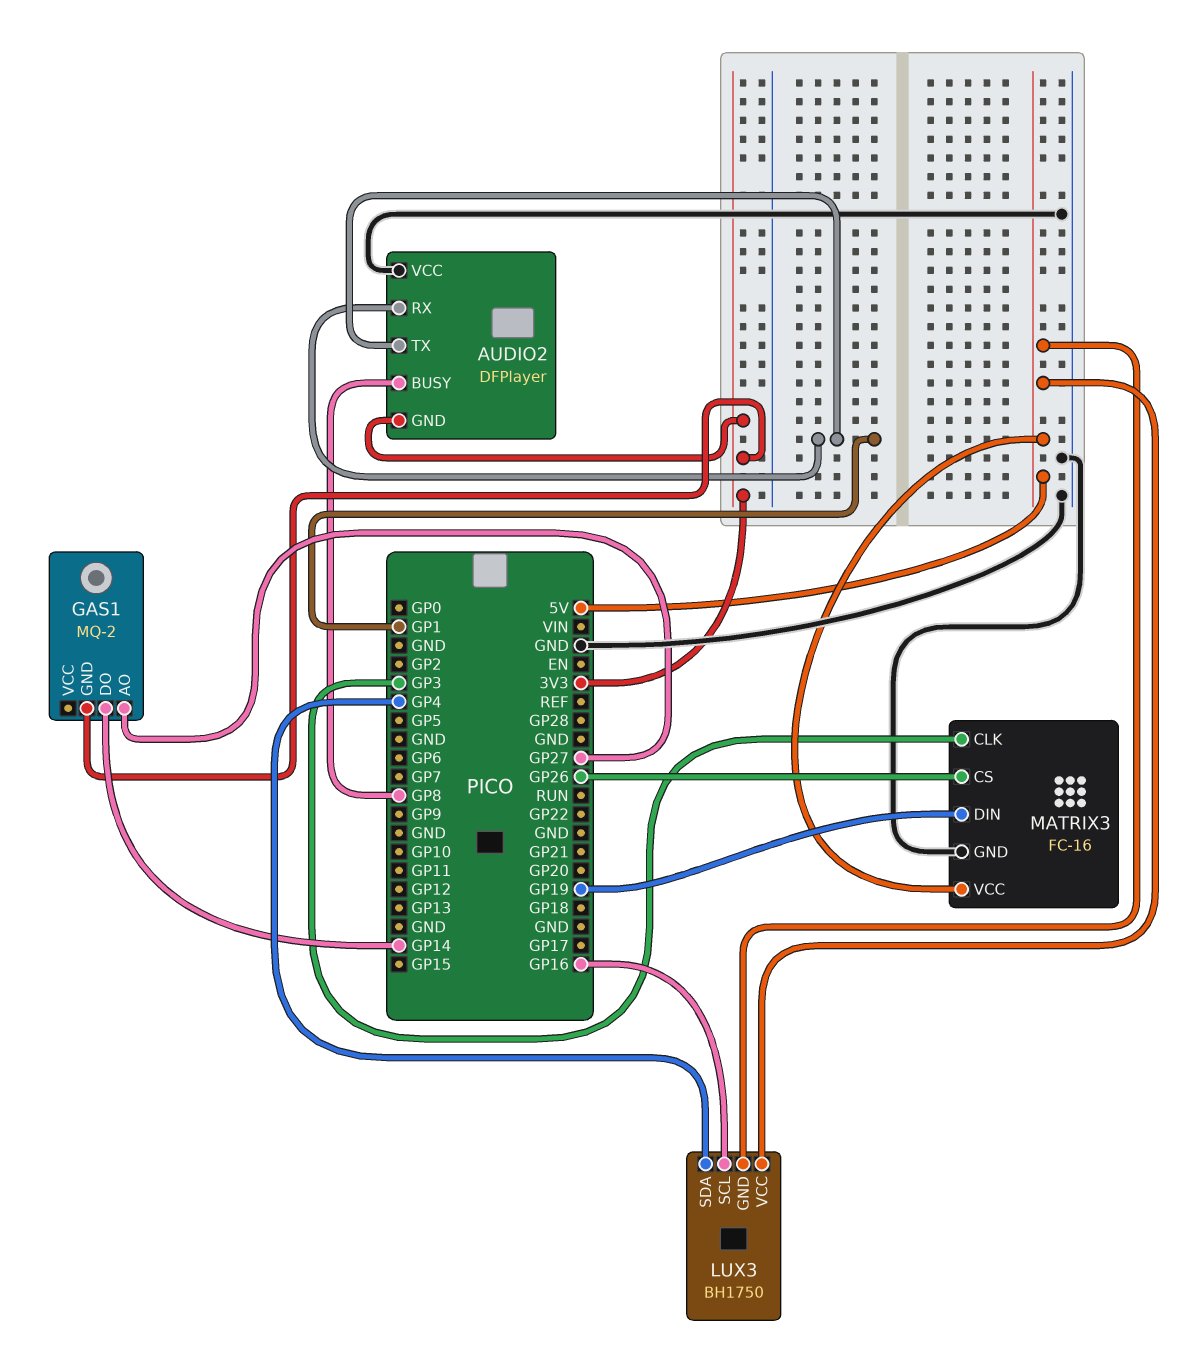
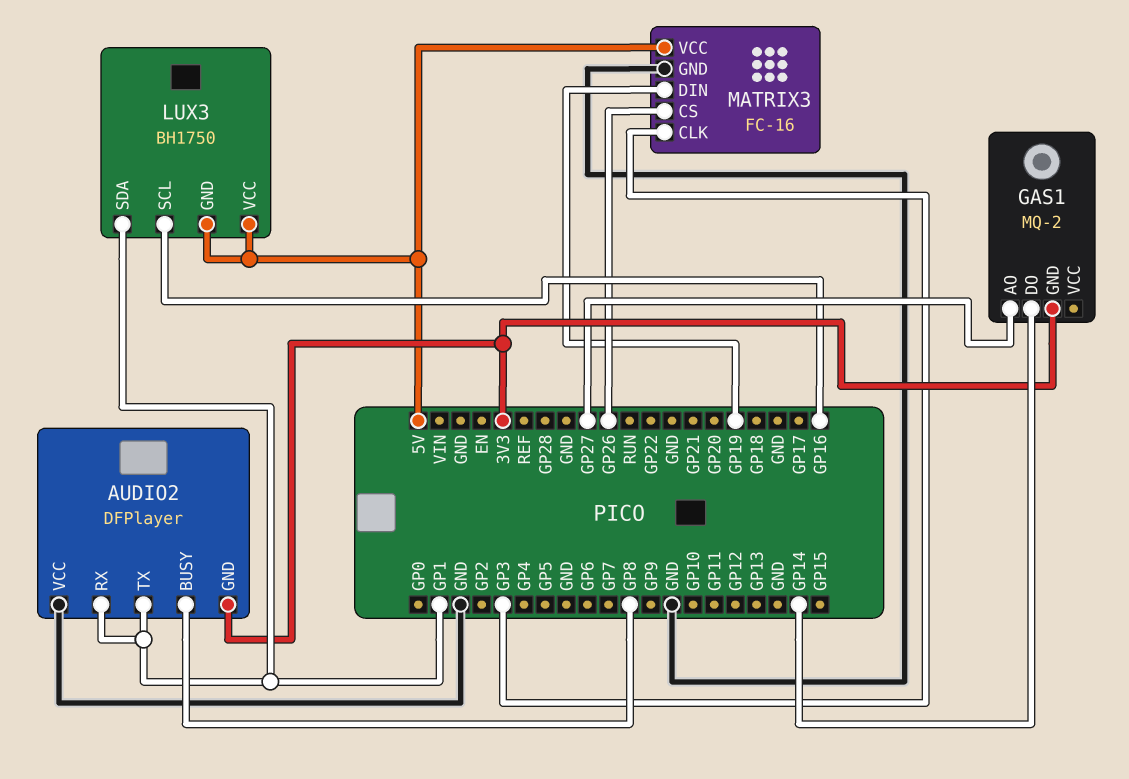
LUX3 pin SDA: GP4 -> GP1

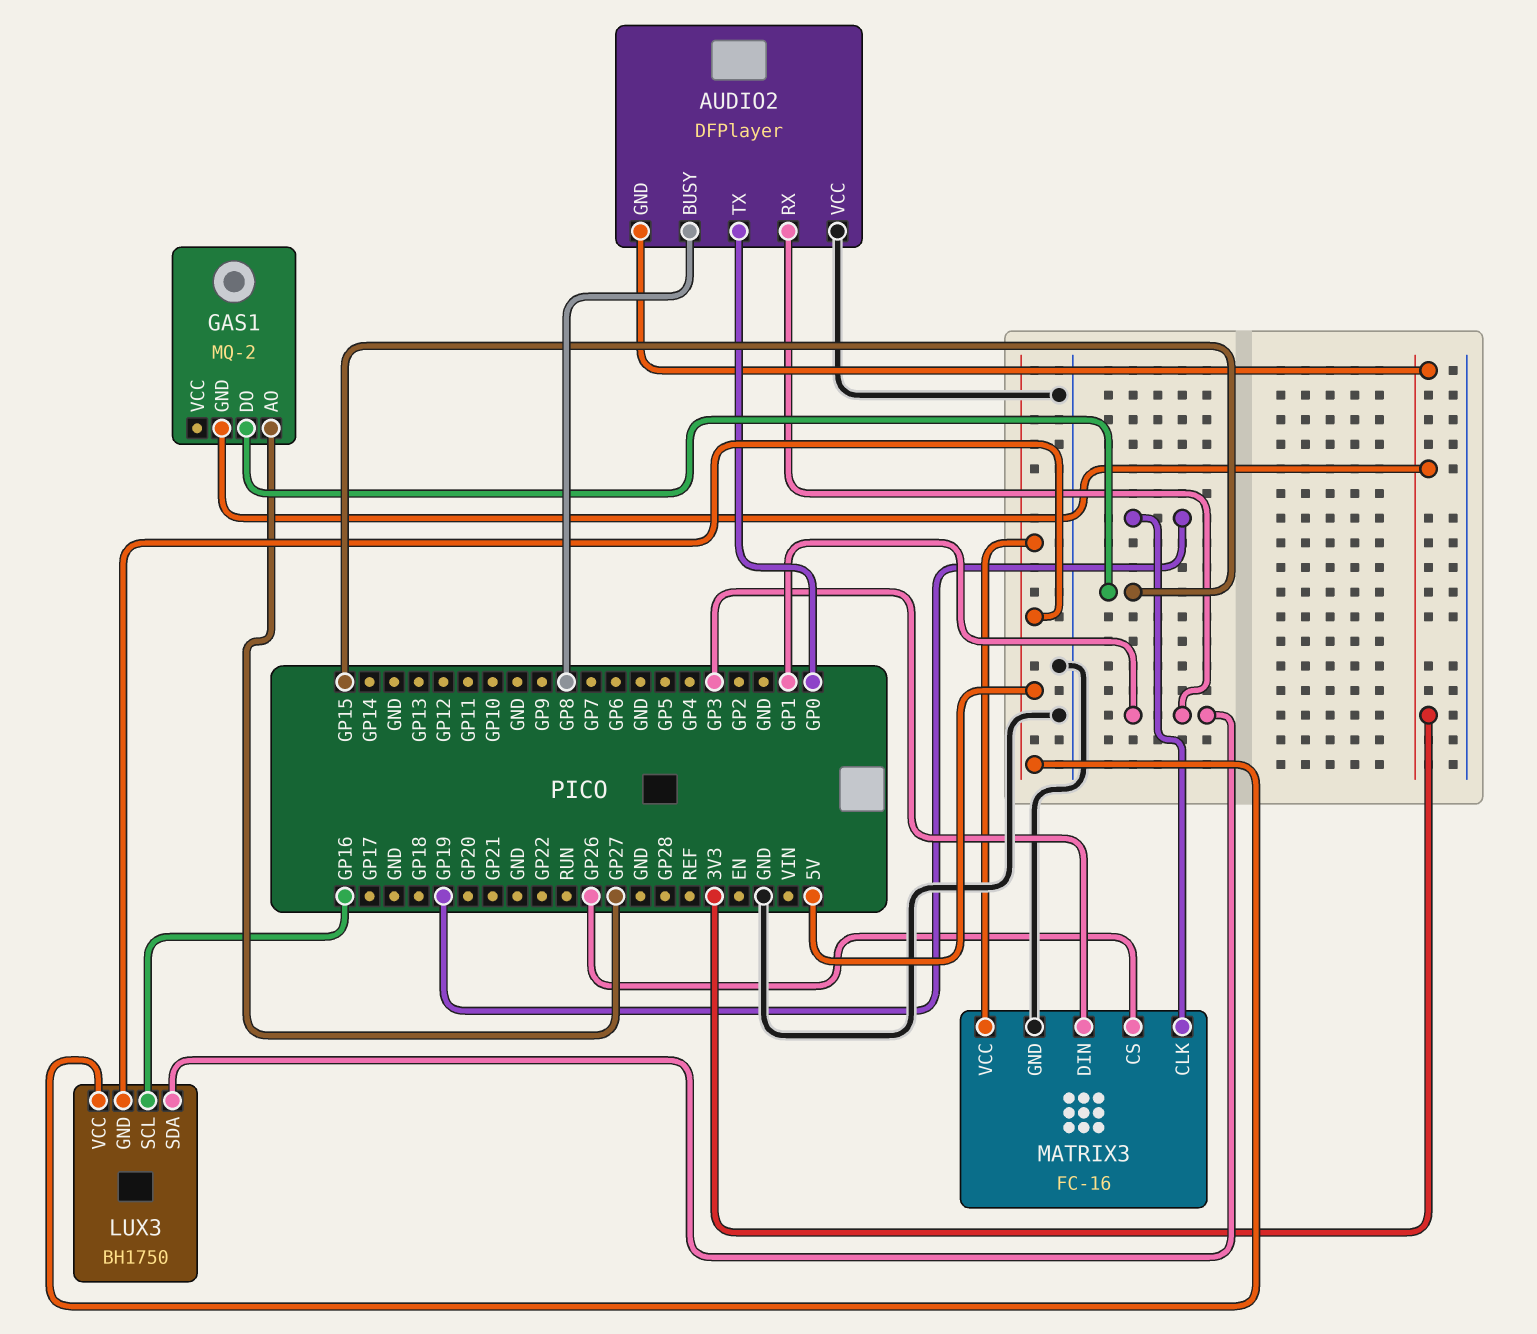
AUDIO2 pin TX: GP1 -> GP0
GAS1 pin DO: GP14 -> GP15
MATRIX3 pin CLK: GP3 -> GP19
MATRIX3 pin DIN: GP19 -> GP3

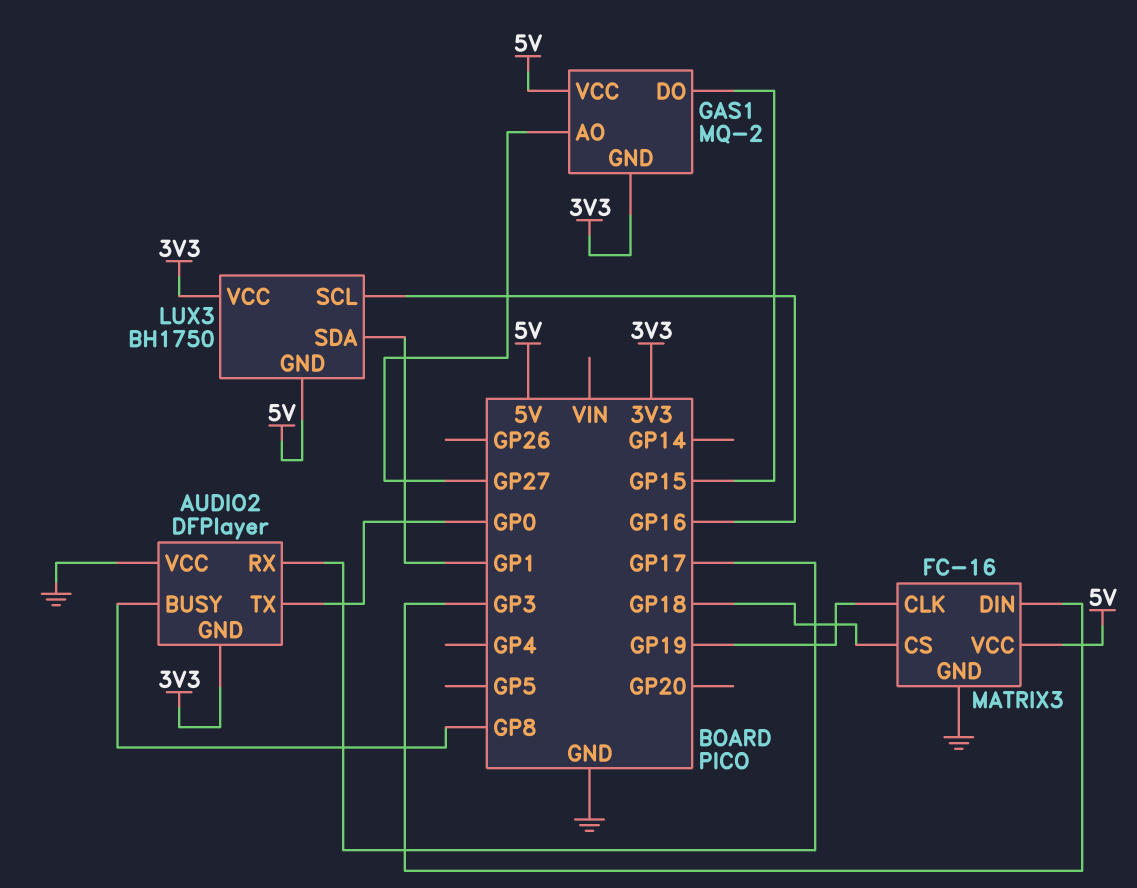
AUDIO2 pin RX: GP1 -> GP17
GAS1 pin VCC: none -> 5V
LUX3 pin VCC: 5V -> 3V3
MATRIX3 pin CS: GP26 -> GP18

